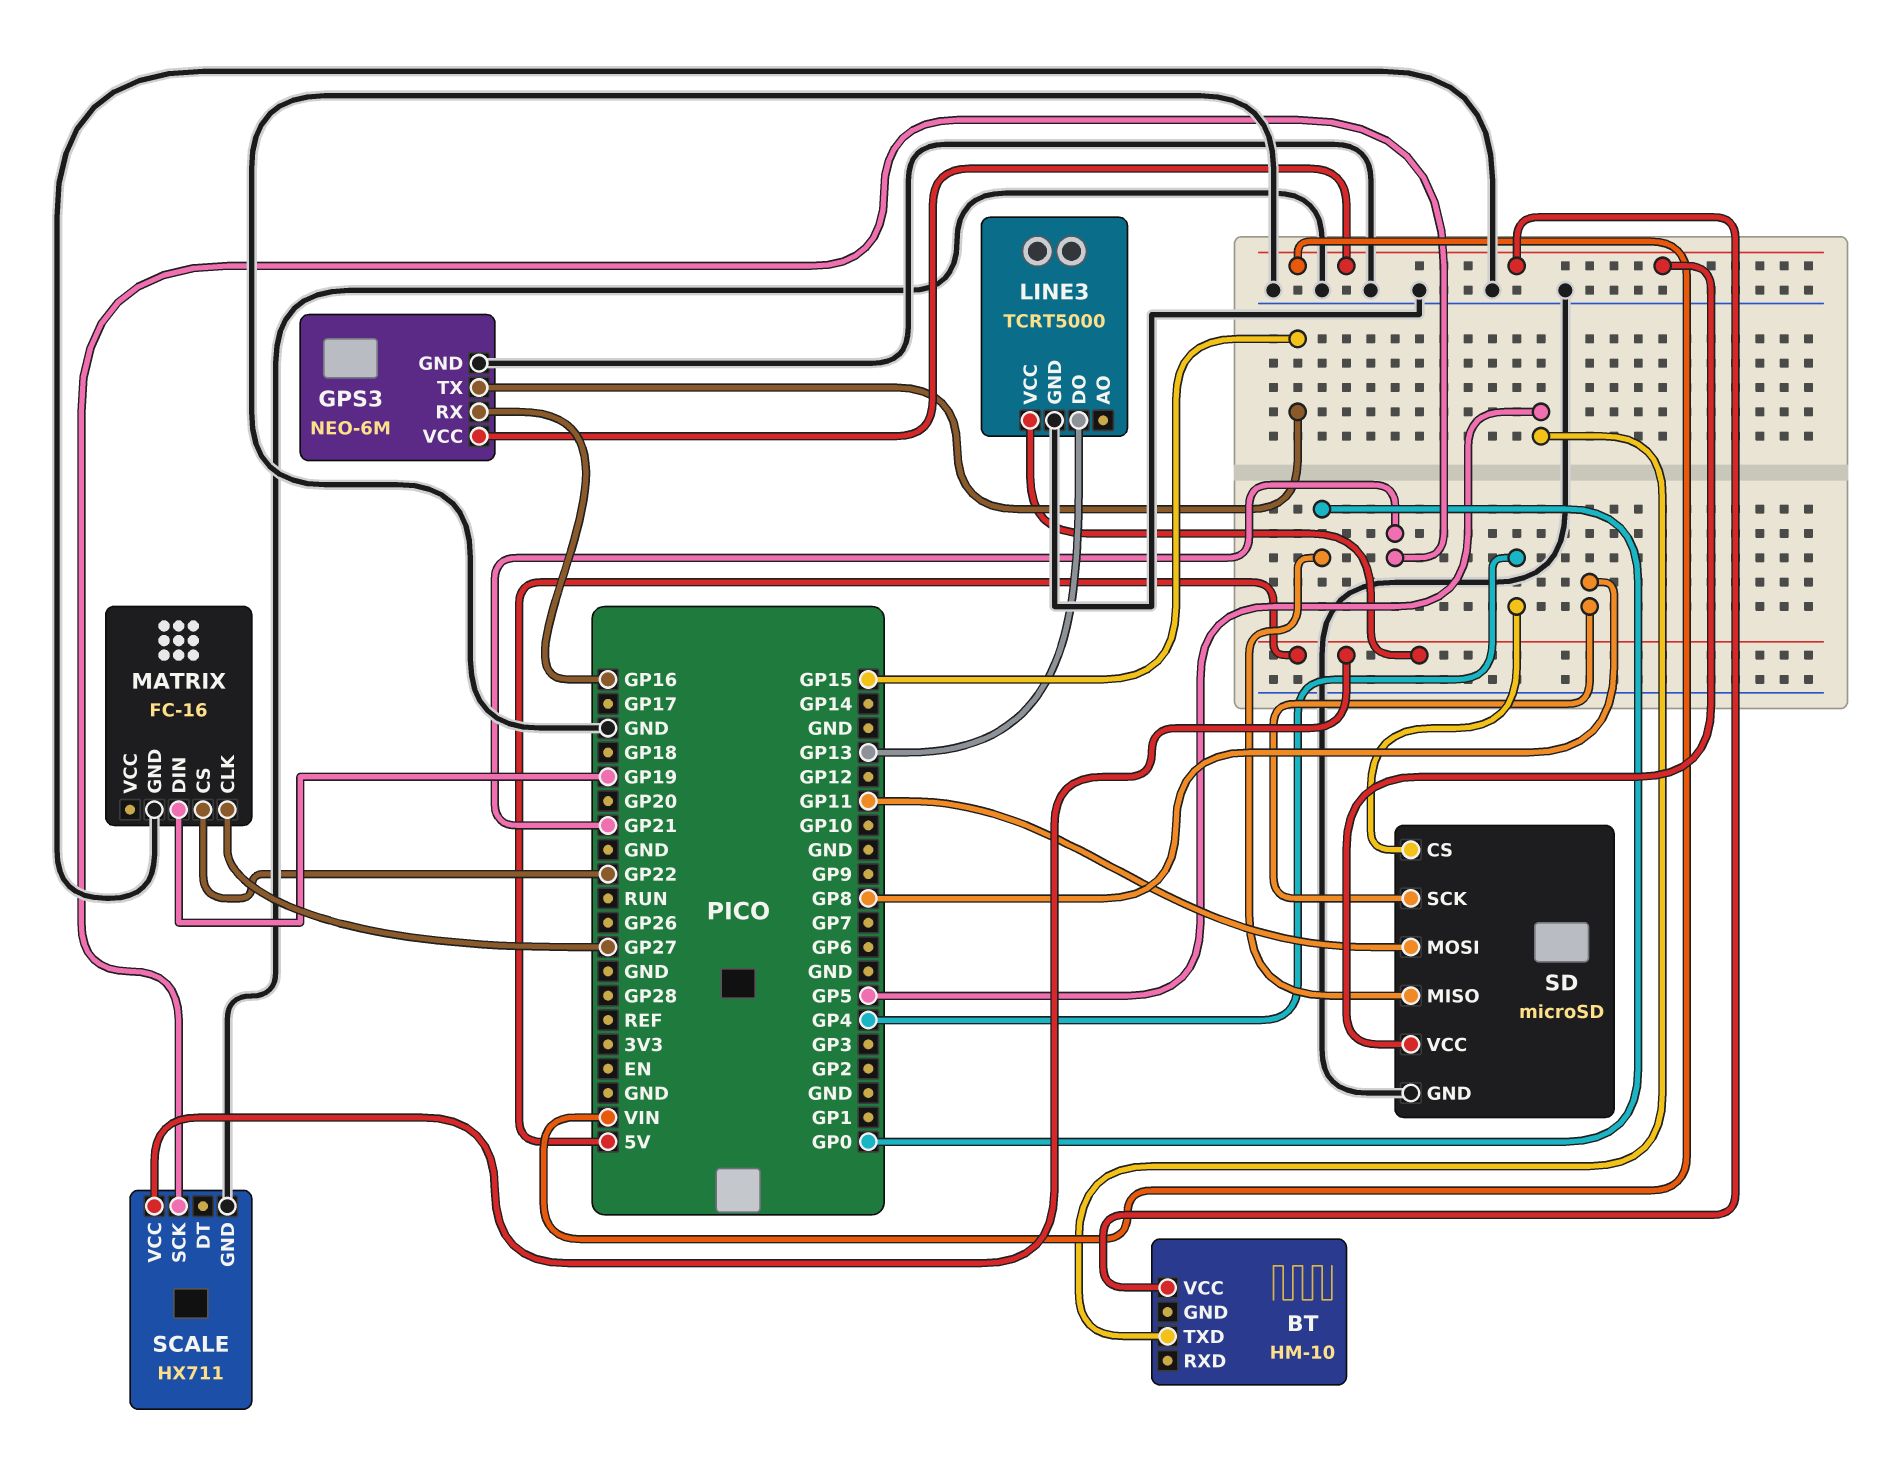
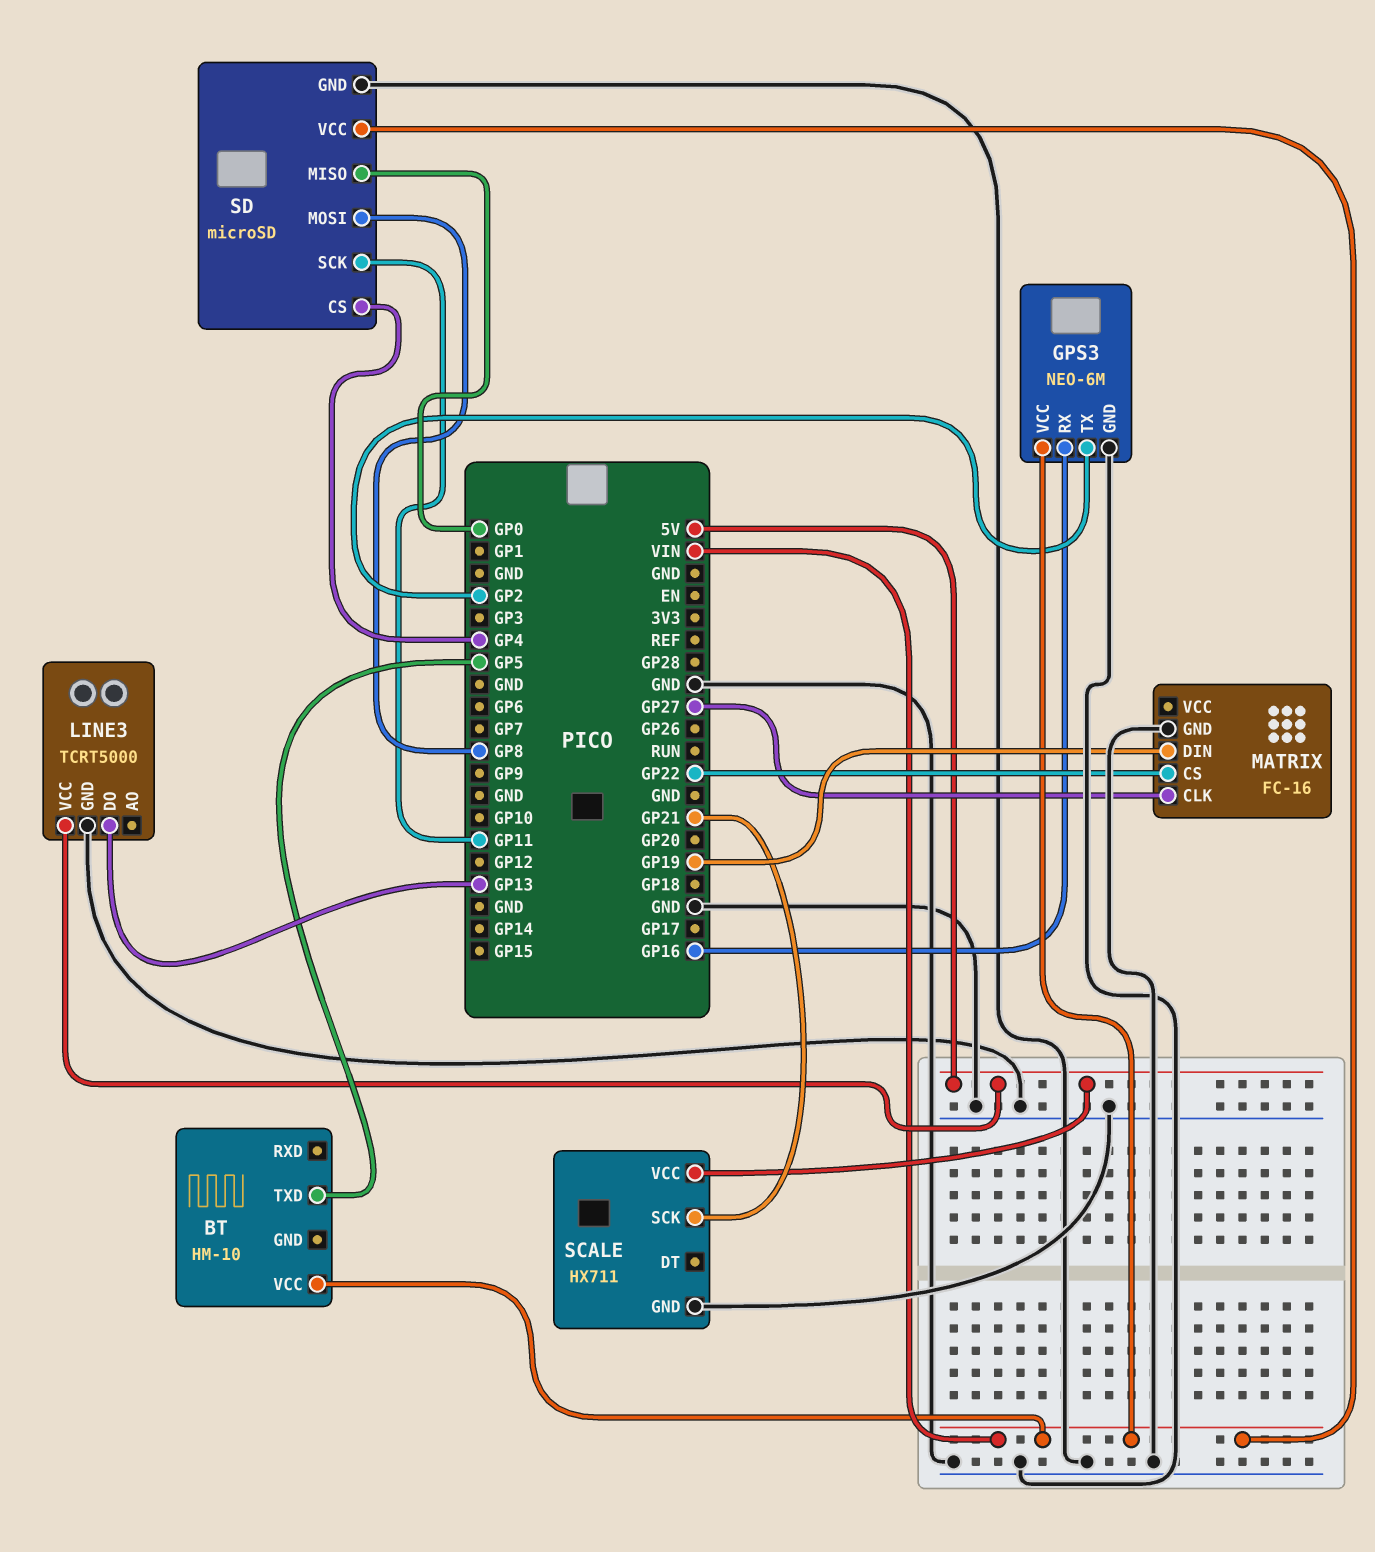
GPS3 pin TX: GP15 -> GP2
SD pin MOSI: GP11 -> GP8
SD pin SCK: GP8 -> GP11

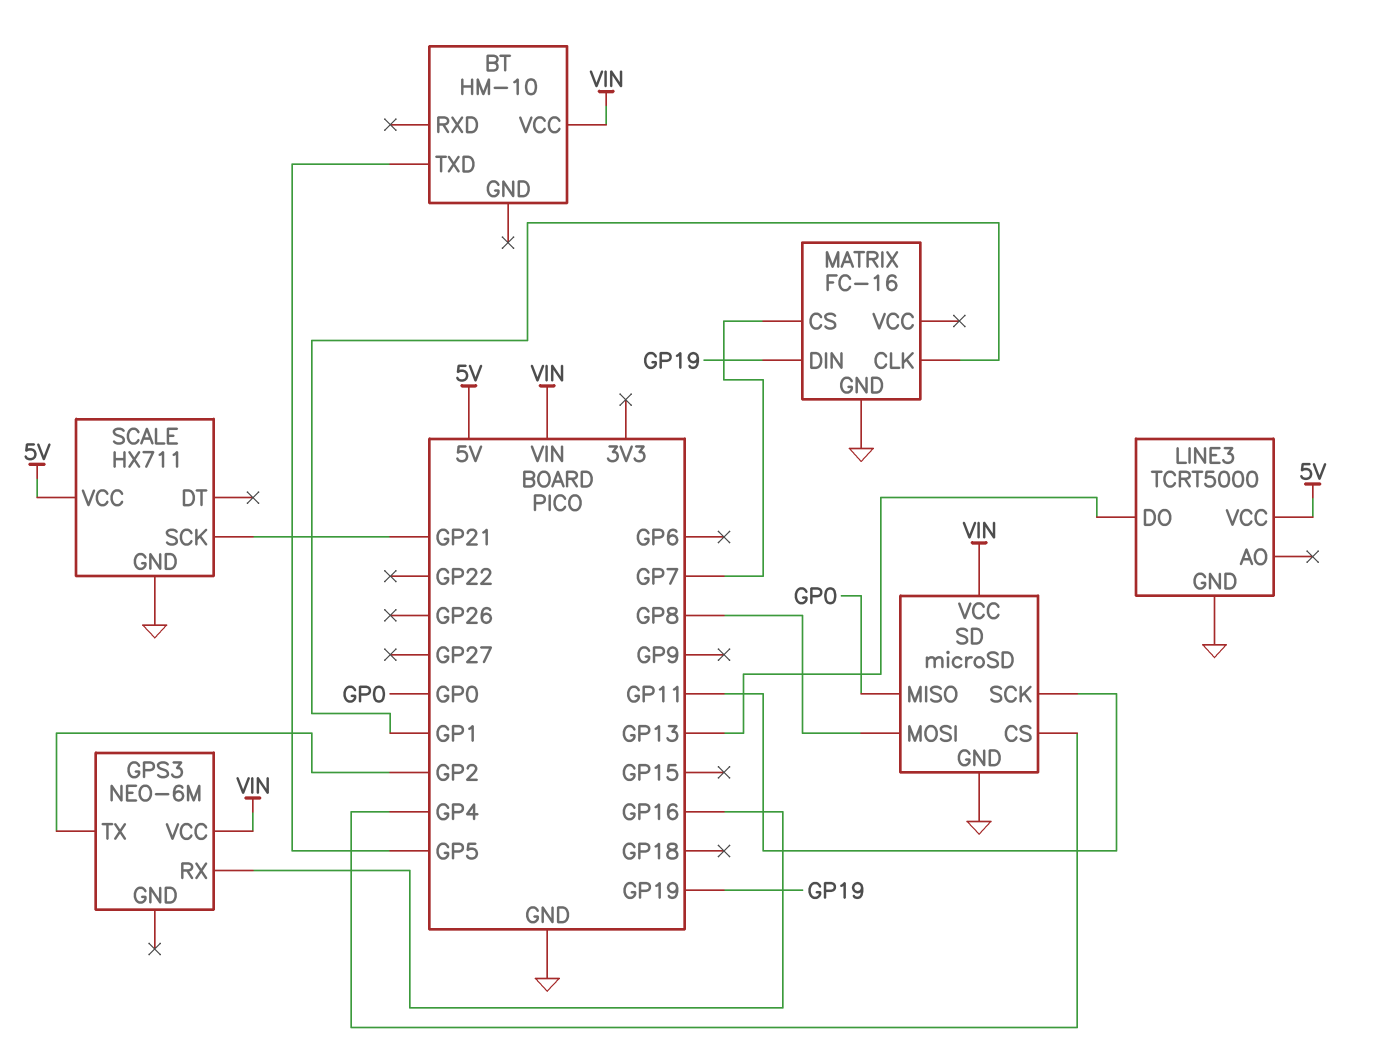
GPS3 pin GND: GND -> none
MATRIX pin CLK: GP27 -> GP1
MATRIX pin CS: GP22 -> GP7

